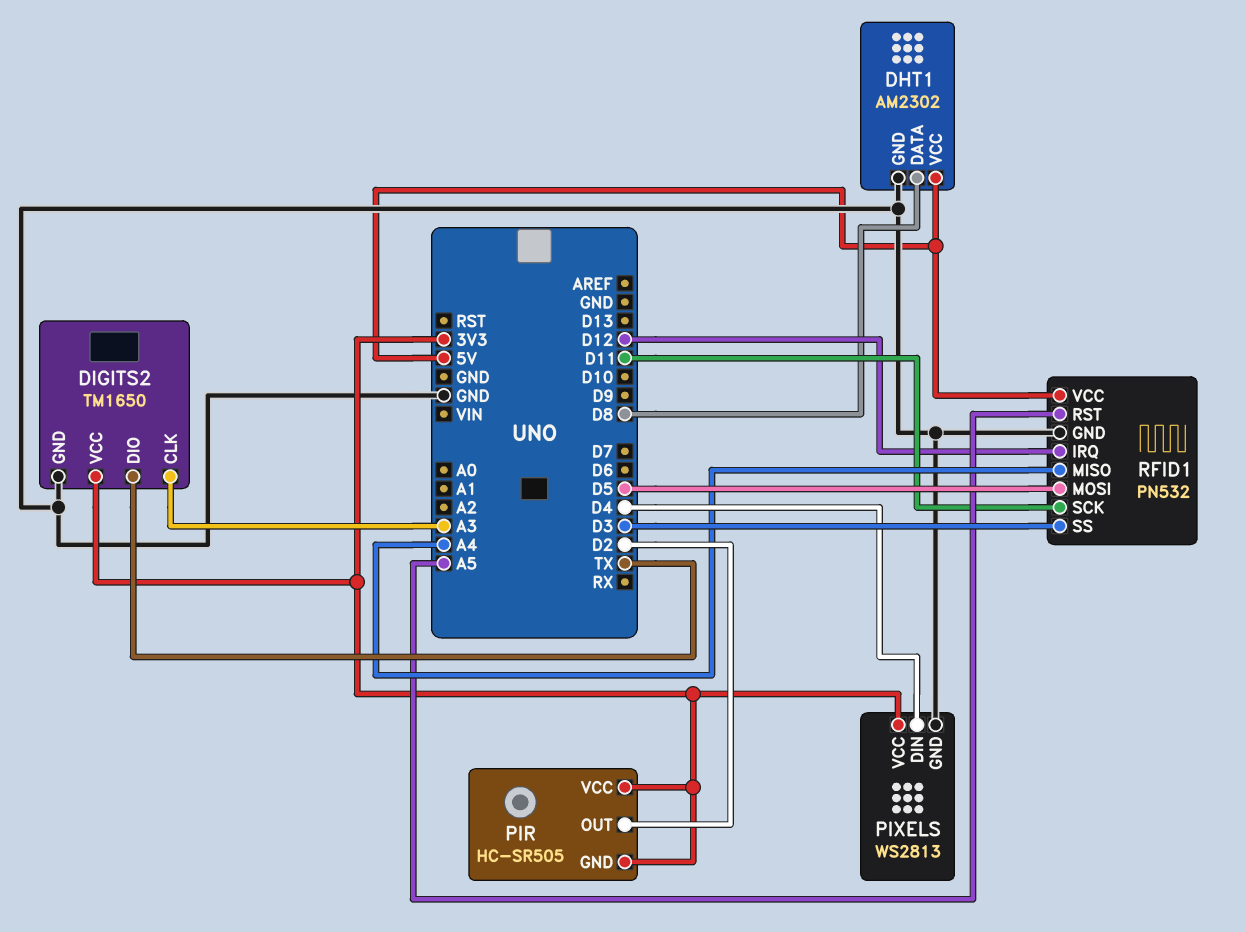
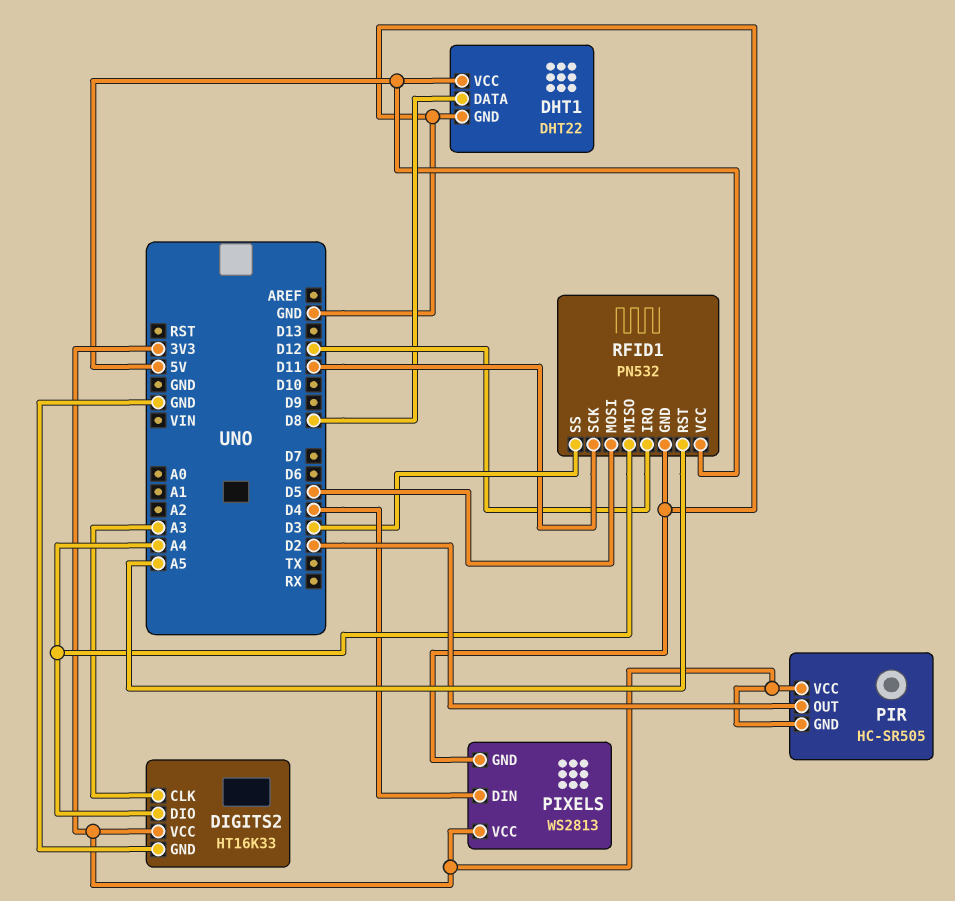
DHT1: AM2302 -> DHT22
DIGITS2: TM1650 -> HT16K33
DIGITS2 pin DIO: TX -> A4

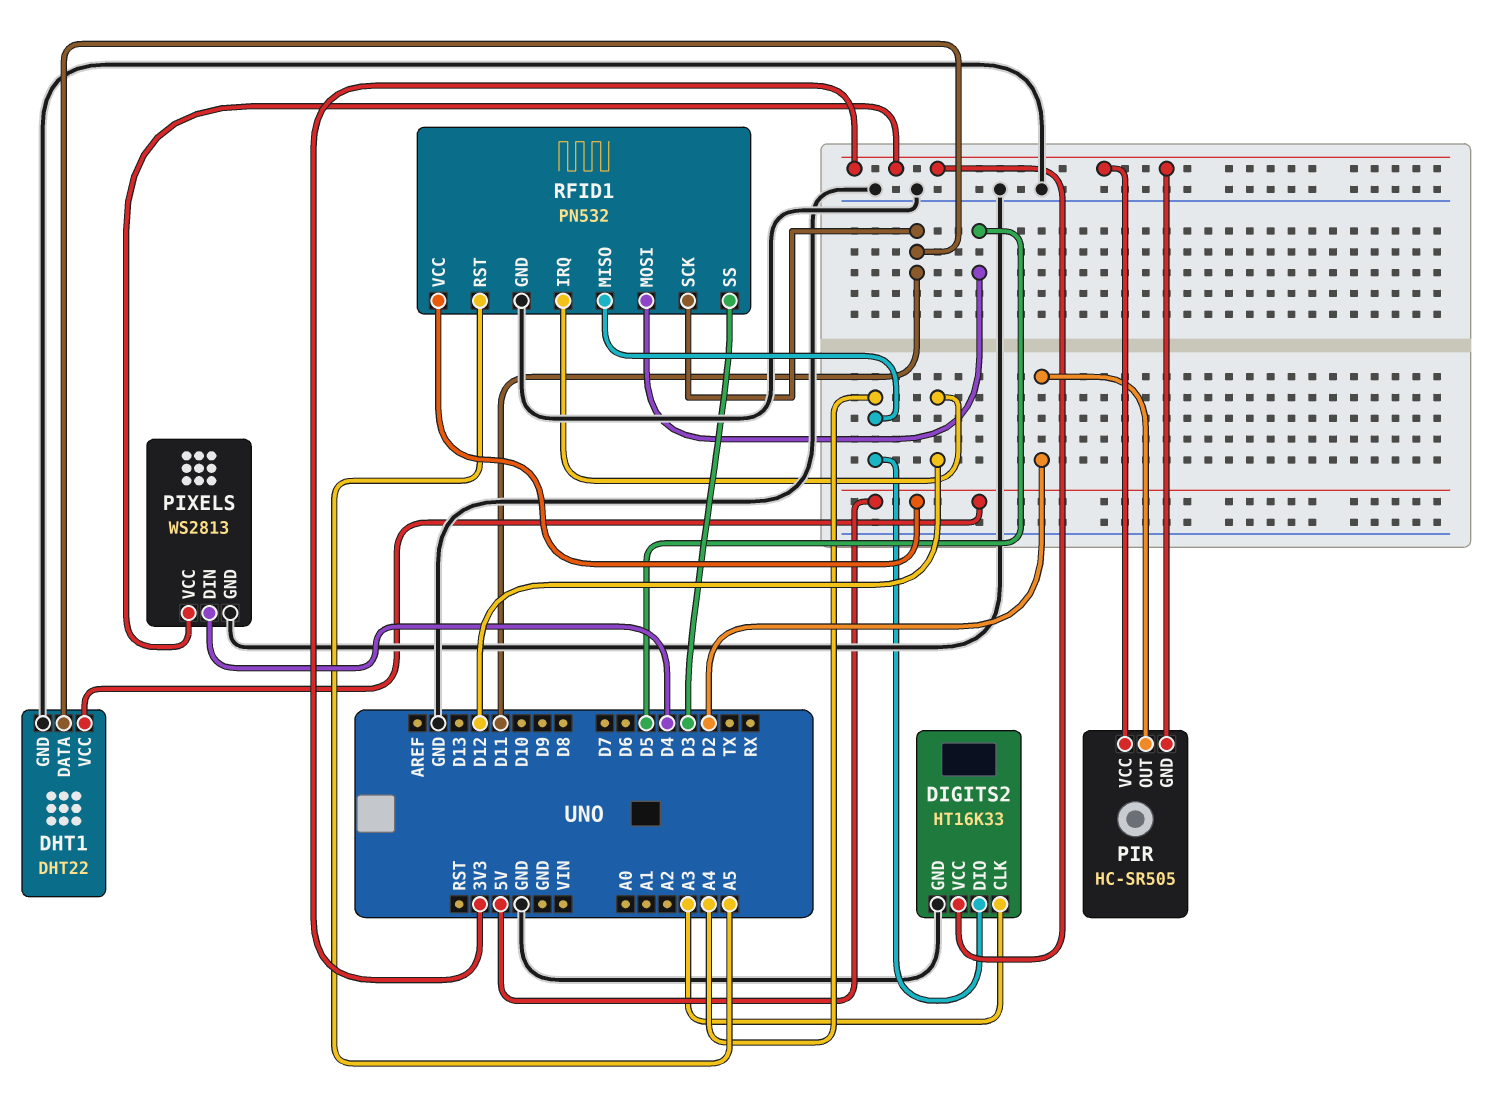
DHT1 pin DATA: D8 -> D11

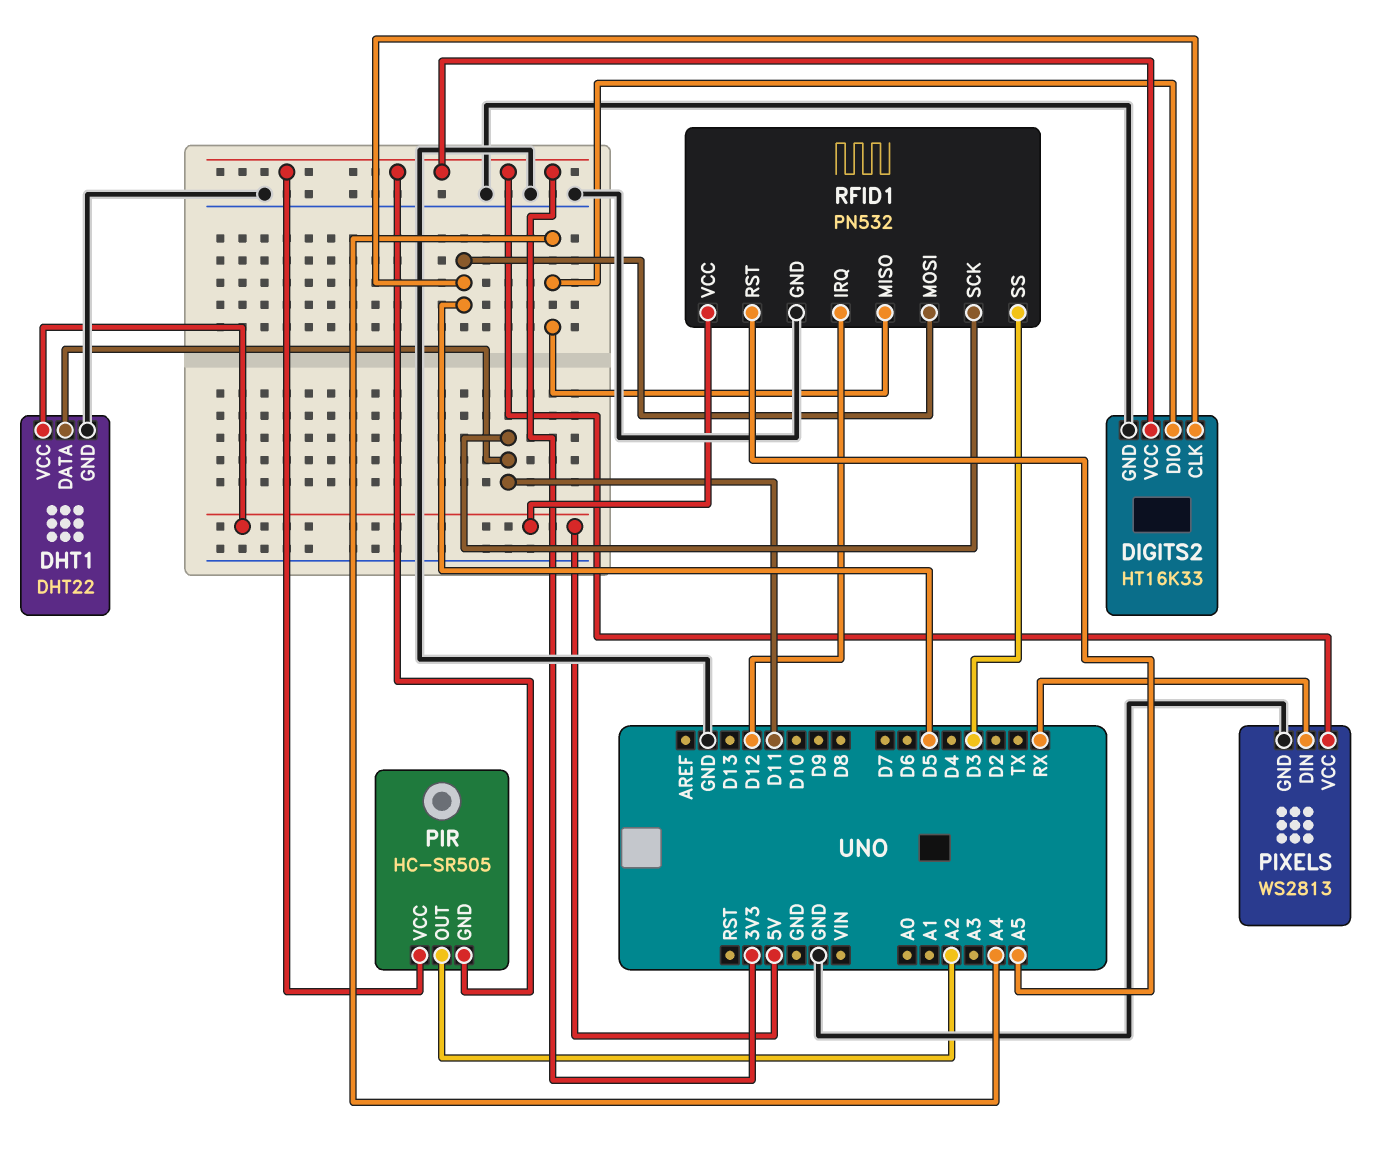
DIGITS2 pin CLK: A3 -> D5
PIR pin OUT: D2 -> A2
PIXELS pin DIN: D4 -> RX

